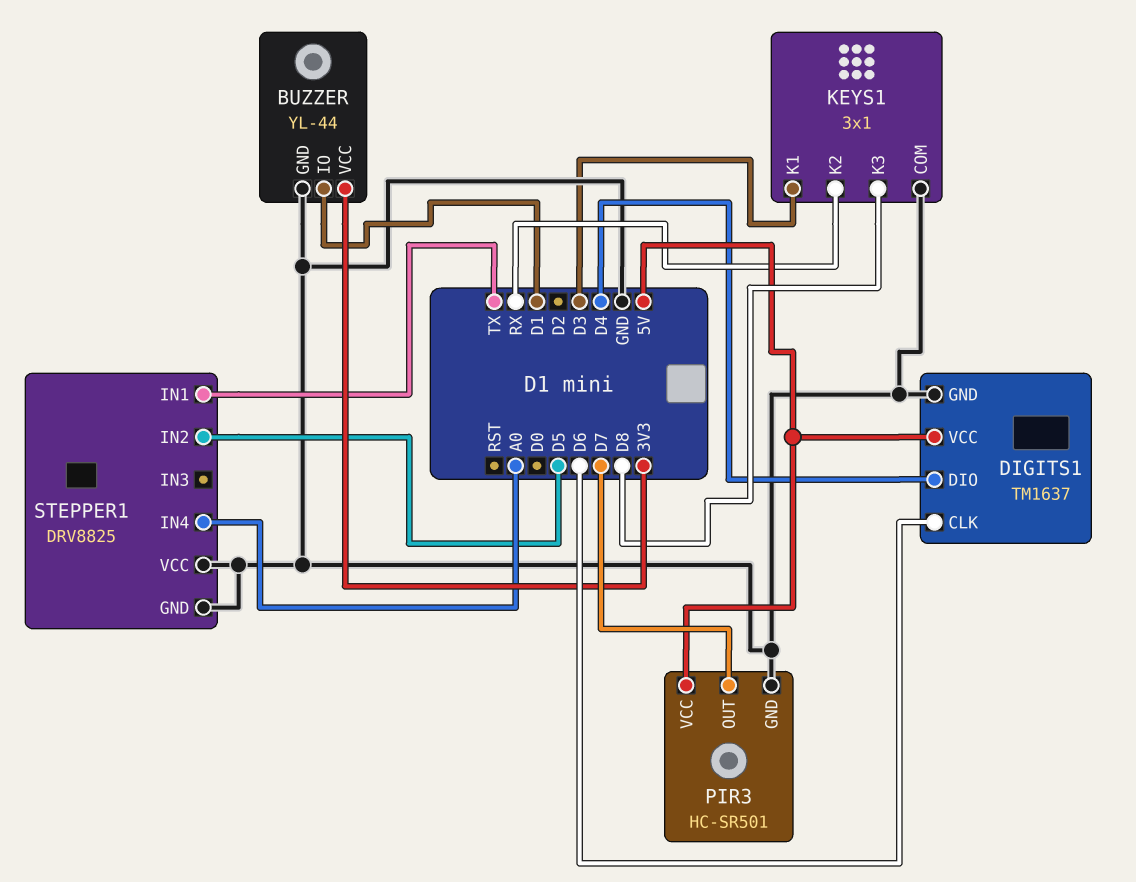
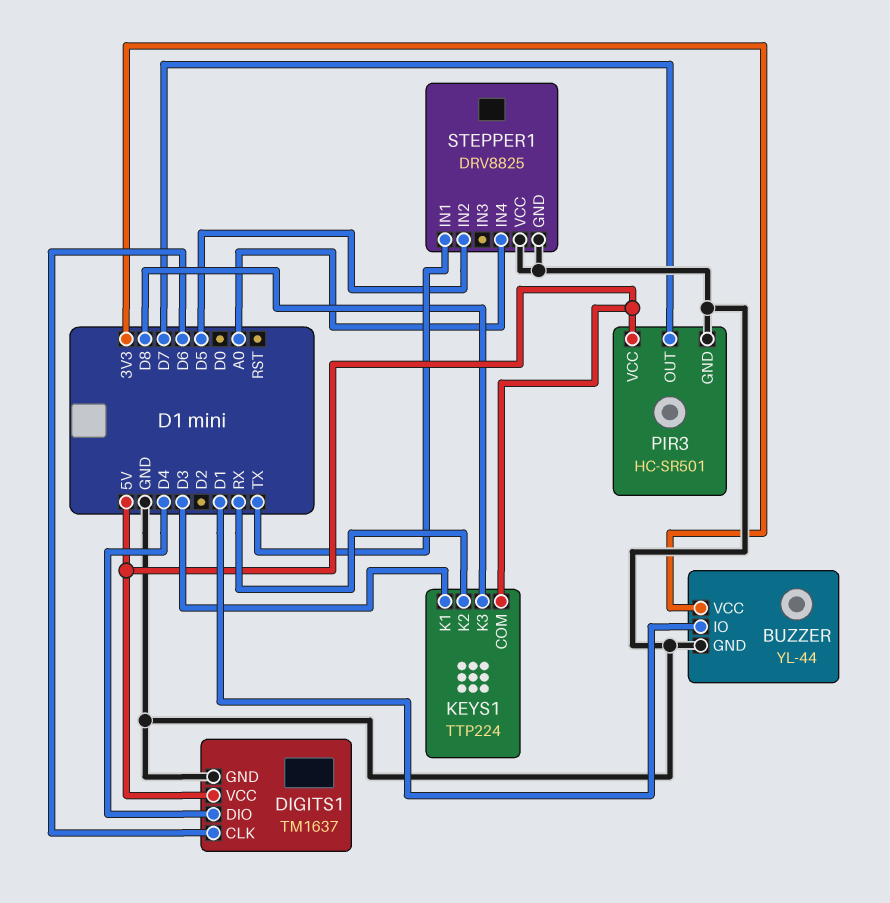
KEYS1: 3x1 -> TTP224
KEYS1 pin COM: GND -> 5V

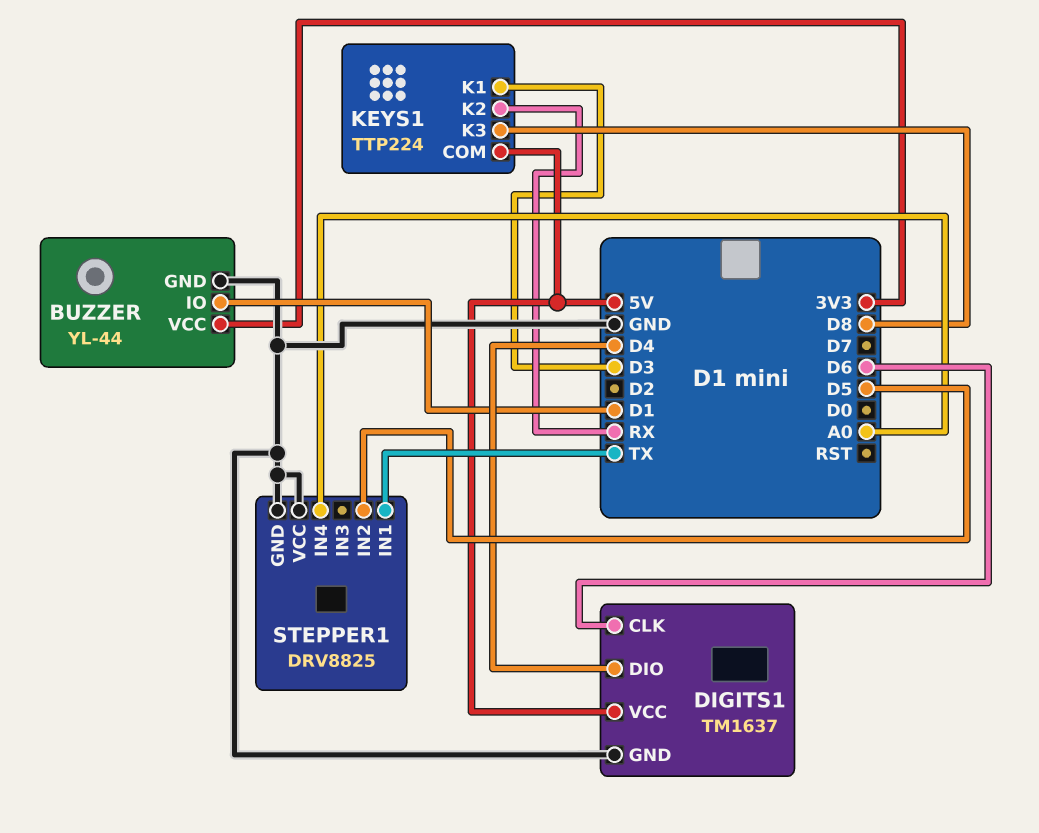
PIR3: HC-SR501 -> none
PIR3 pin GND: GND -> none
PIR3 pin OUT: D7 -> none
PIR3 pin VCC: 5V -> none

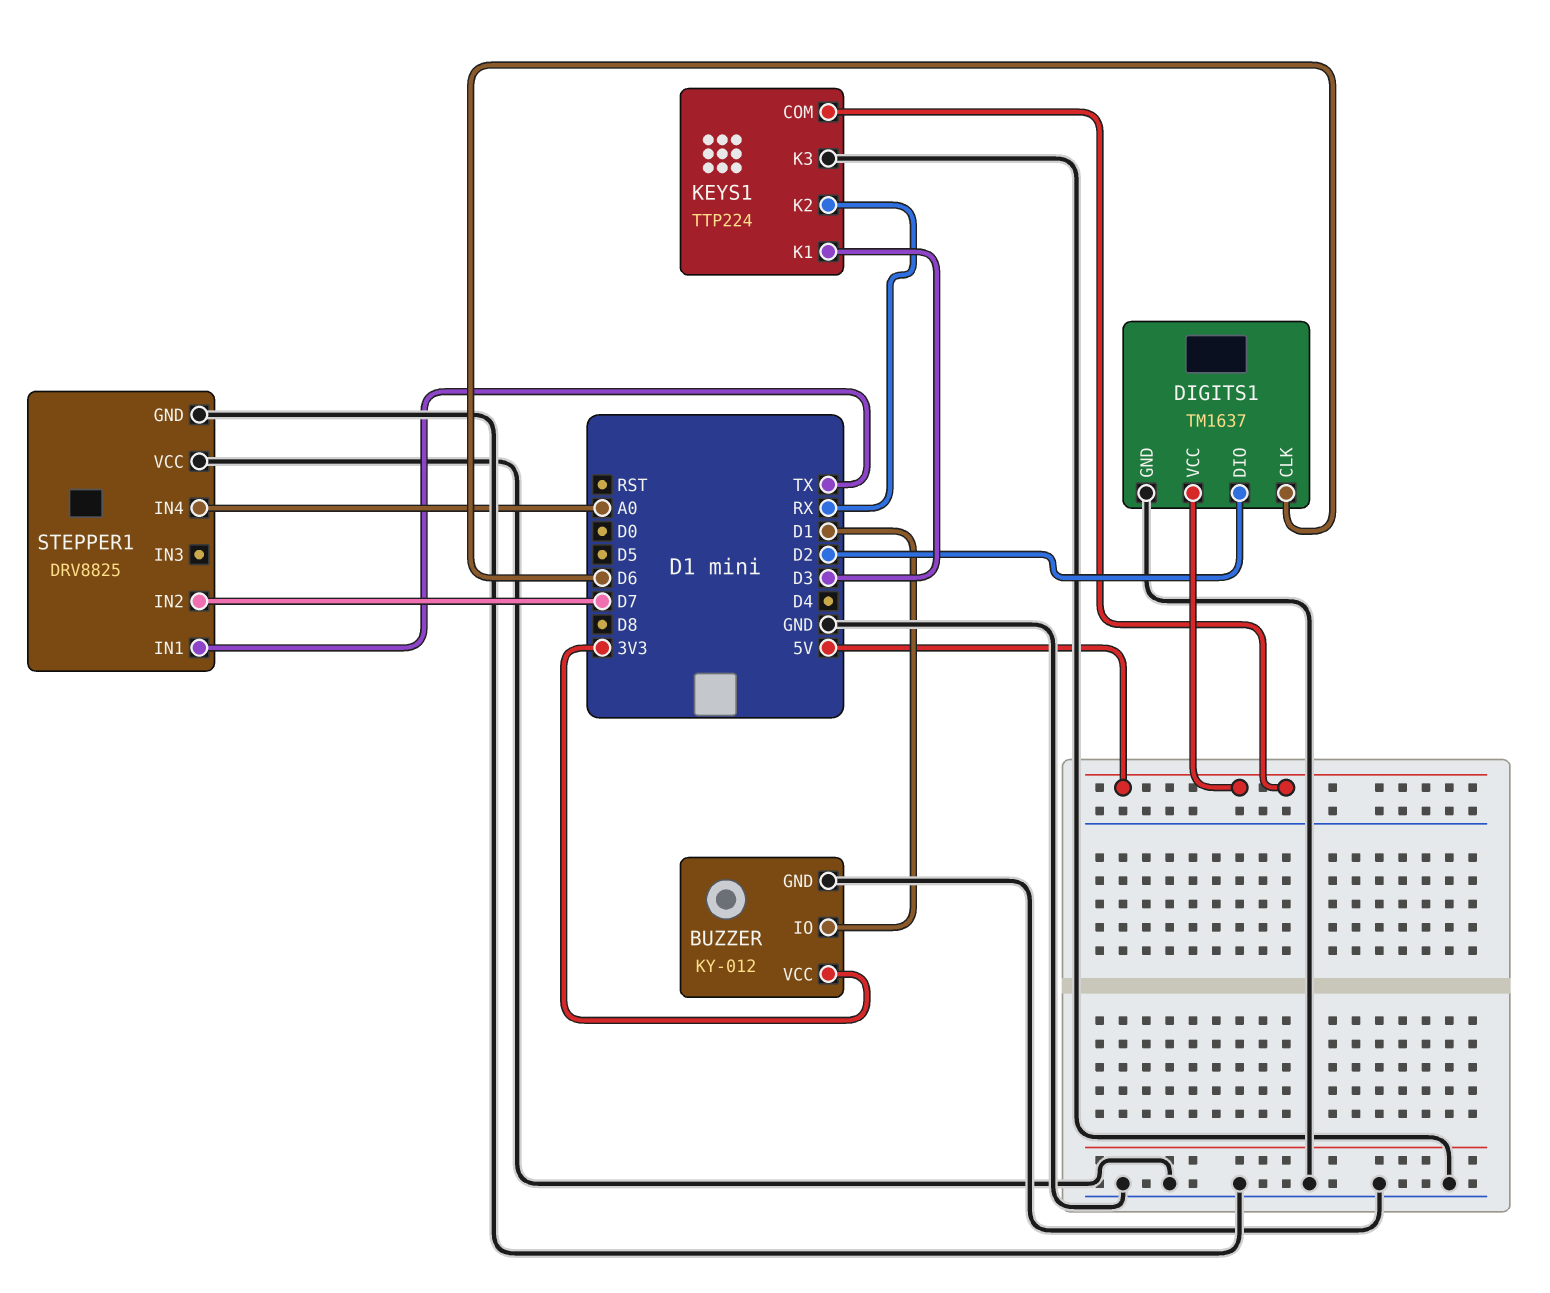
BUZZER: YL-44 -> KY-012
DIGITS1 pin DIO: D4 -> D2
KEYS1 pin K3: D8 -> GND
STEPPER1 pin IN2: D5 -> D7

